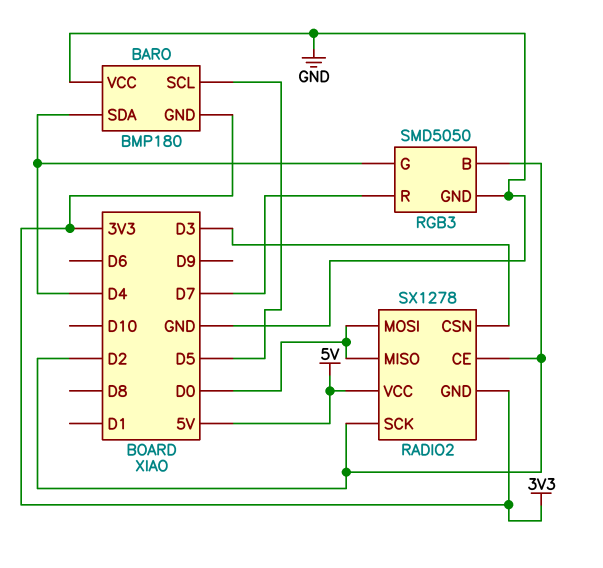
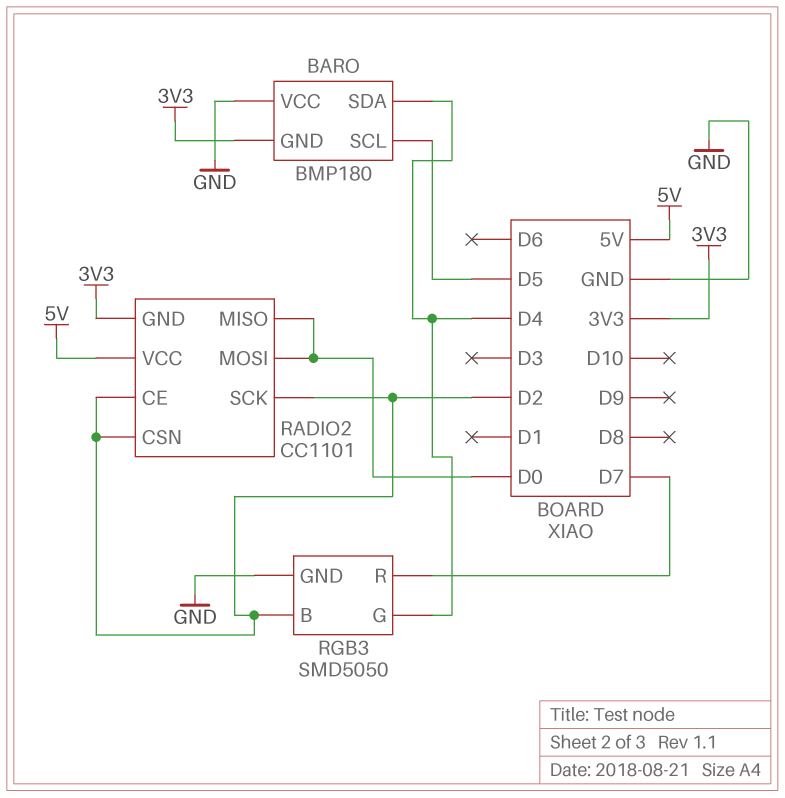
RADIO2: SX1278 -> CC1101
RADIO2 pin CSN: D3 -> D2

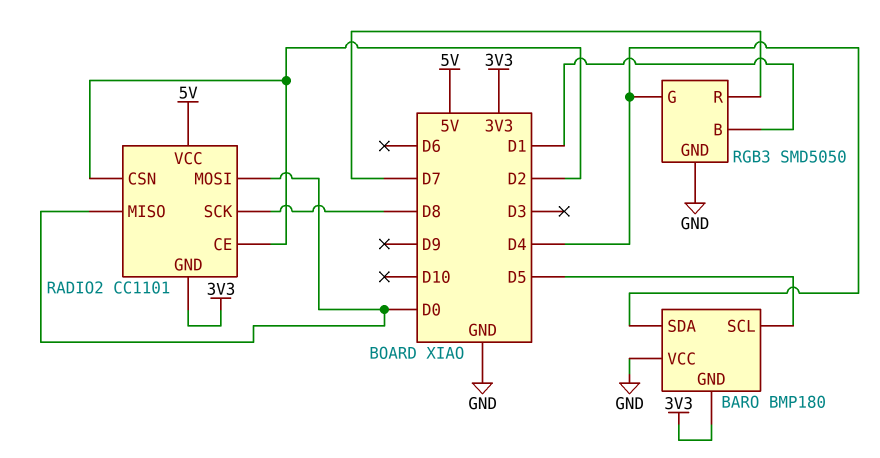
RADIO2 pin SCK: D2 -> D8
RGB3 pin B: D2 -> D1

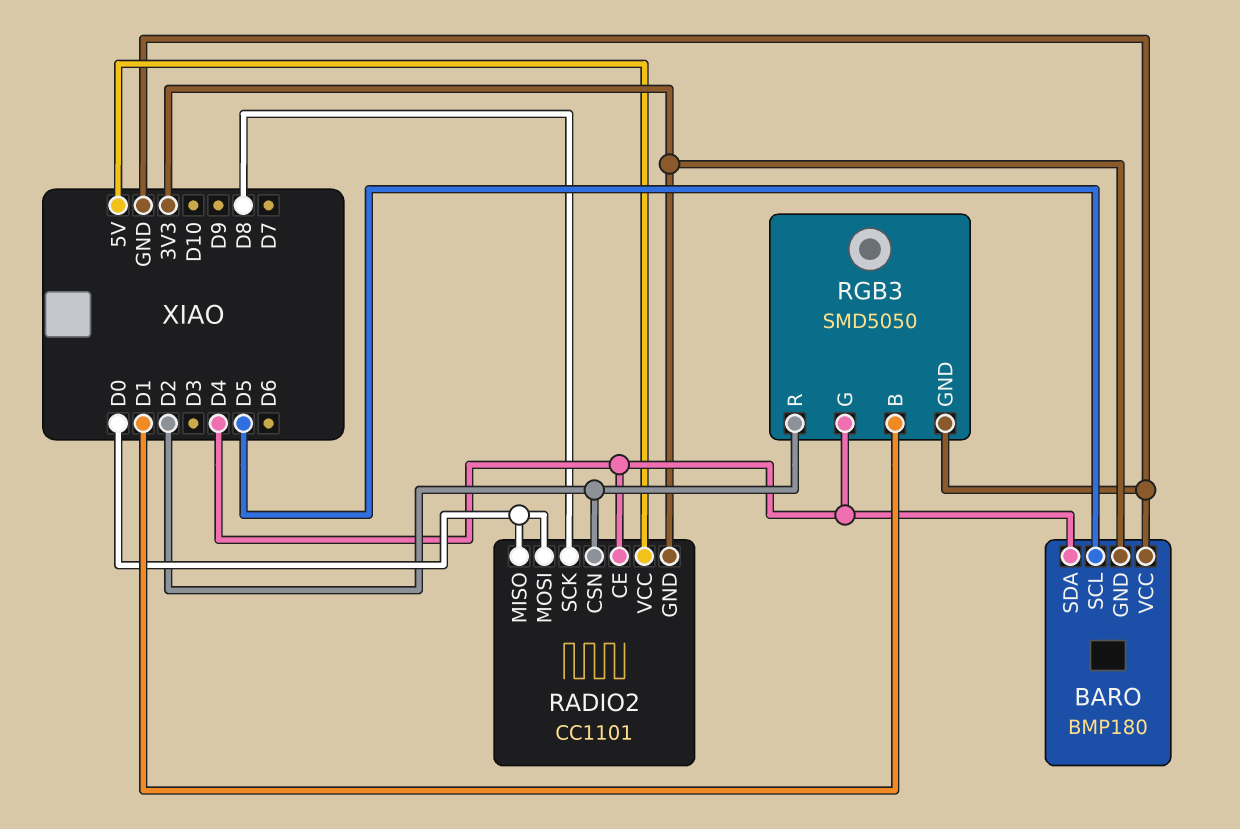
RADIO2 pin CE: D2 -> D4
RGB3 pin R: D7 -> D2

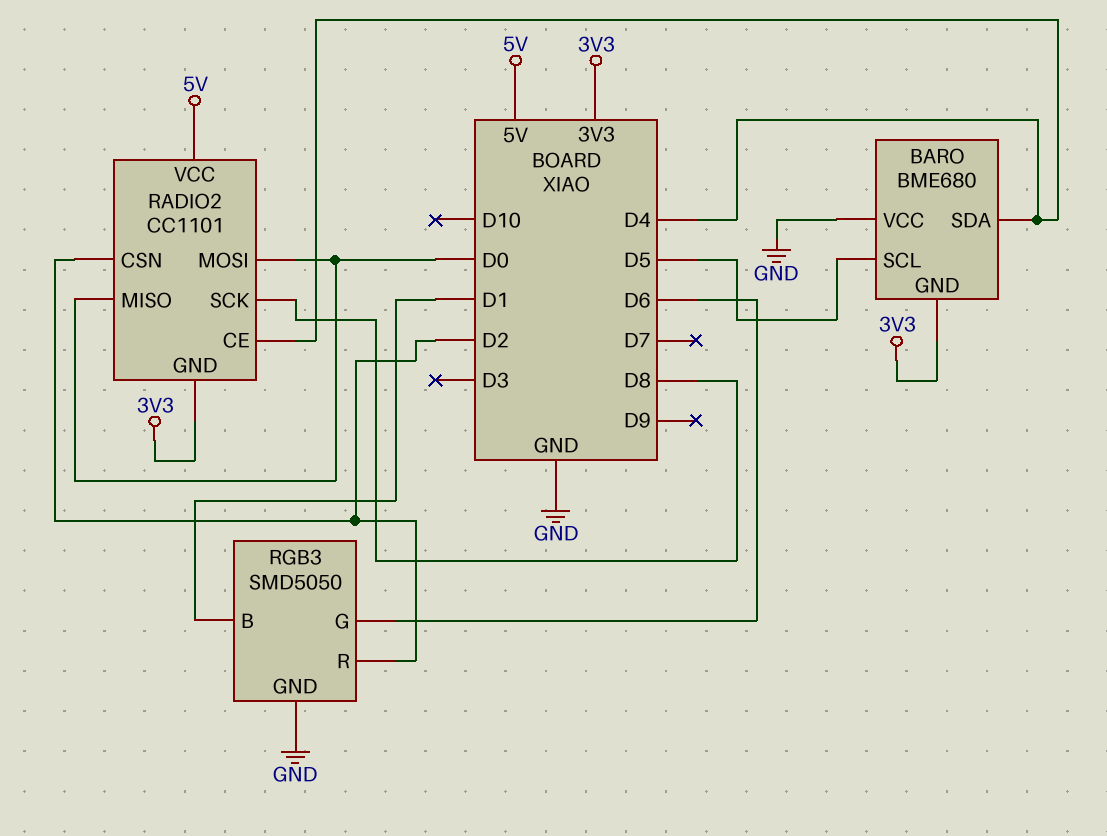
BARO: BMP180 -> BME680
RGB3 pin G: D4 -> D6

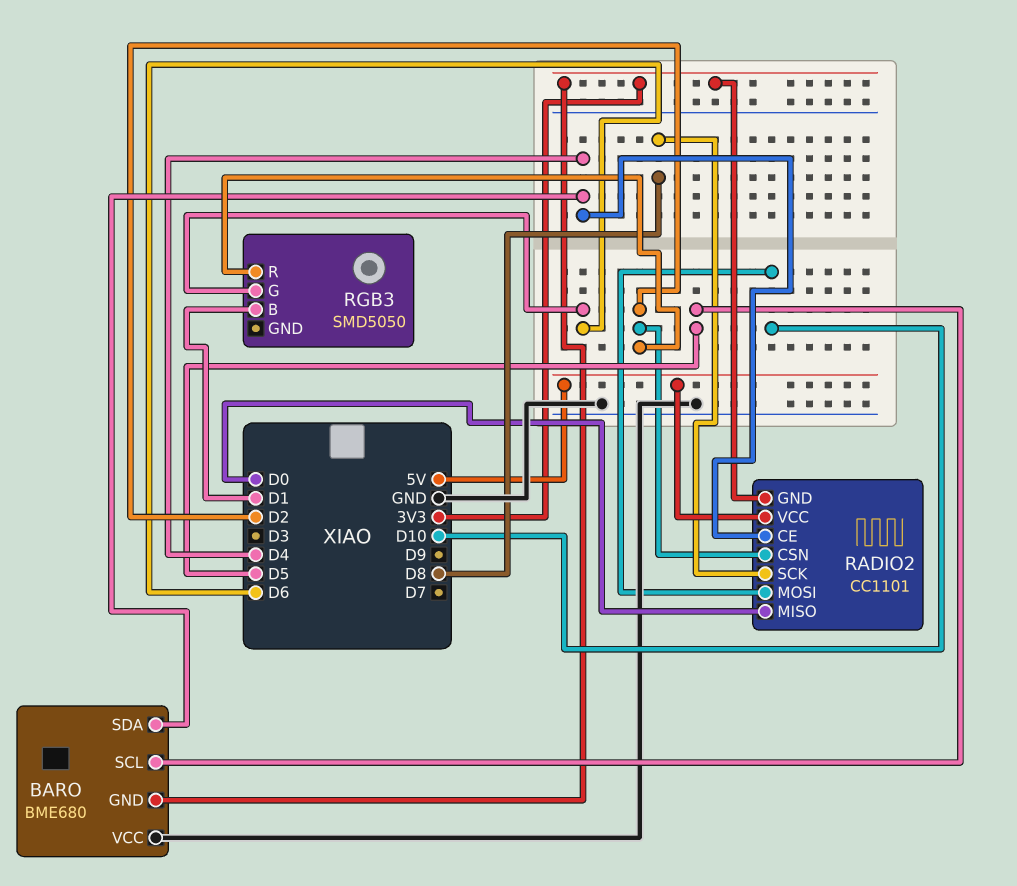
RADIO2 pin MOSI: D0 -> D10
RGB3 pin GND: GND -> none

